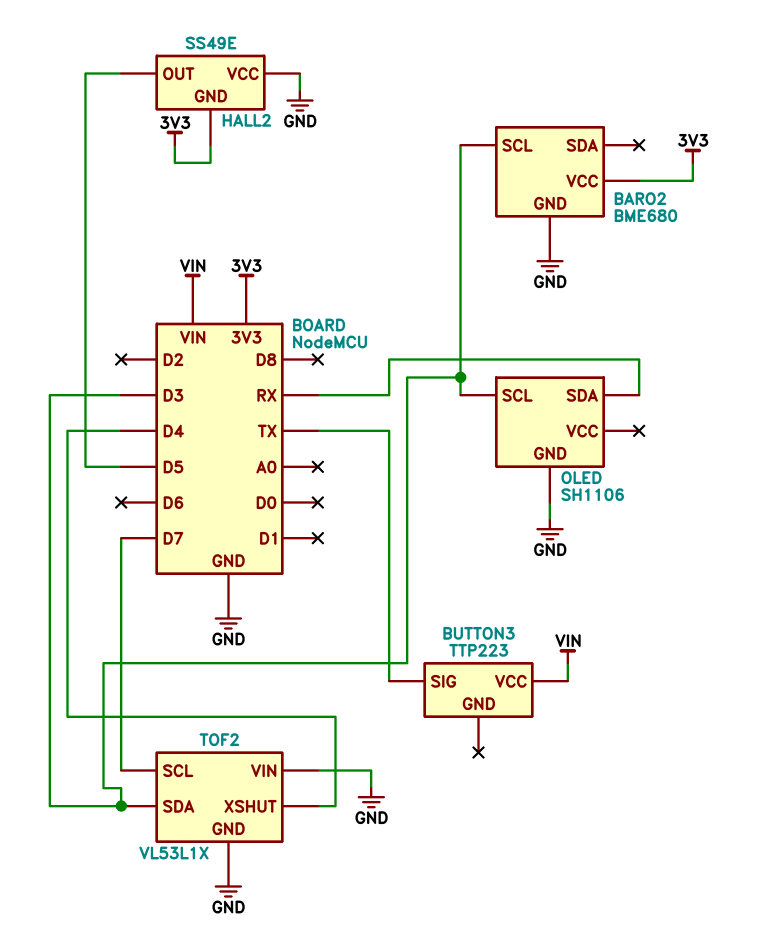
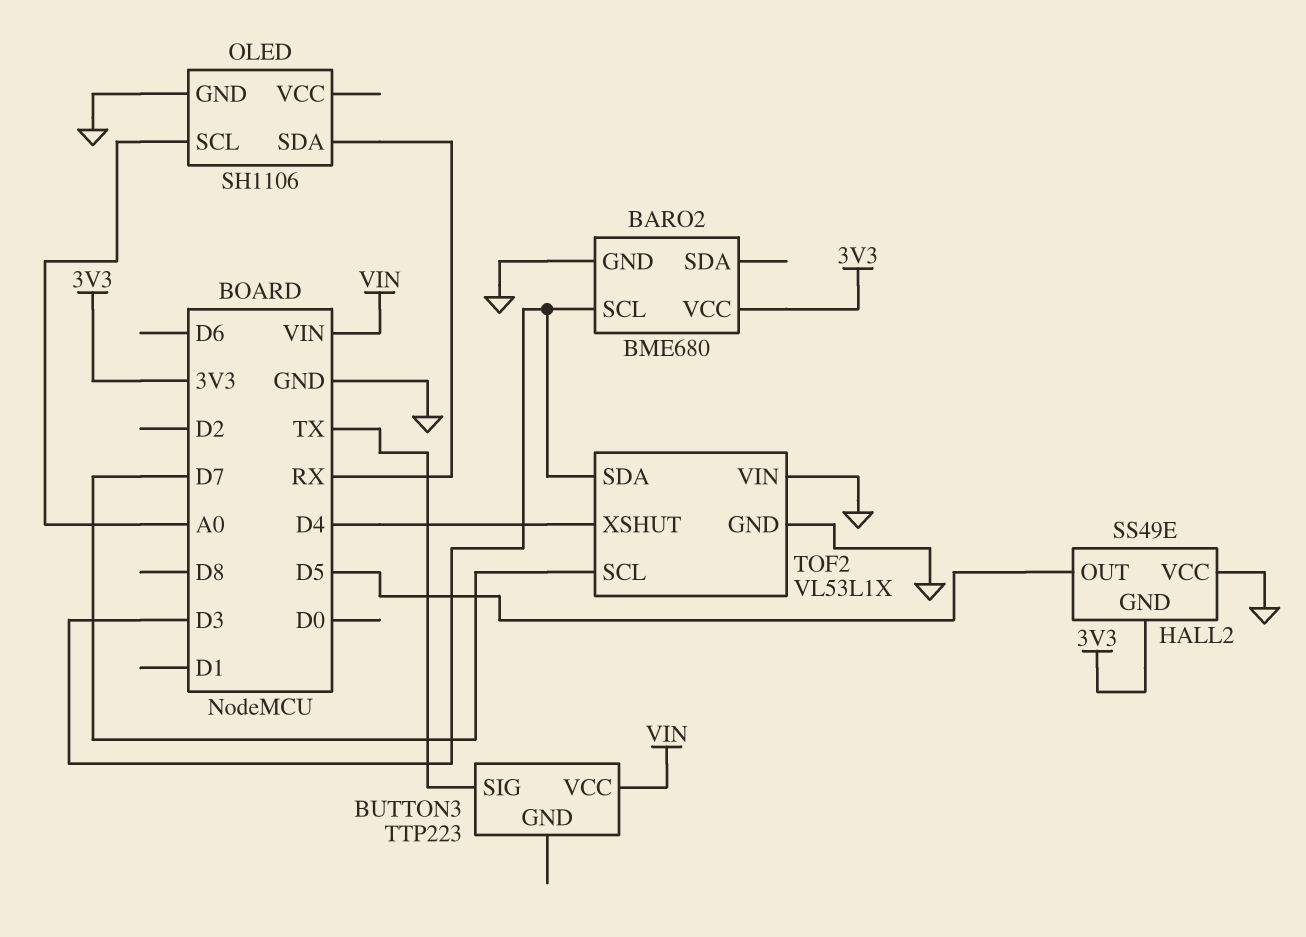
OLED pin SCL: D3 -> A0

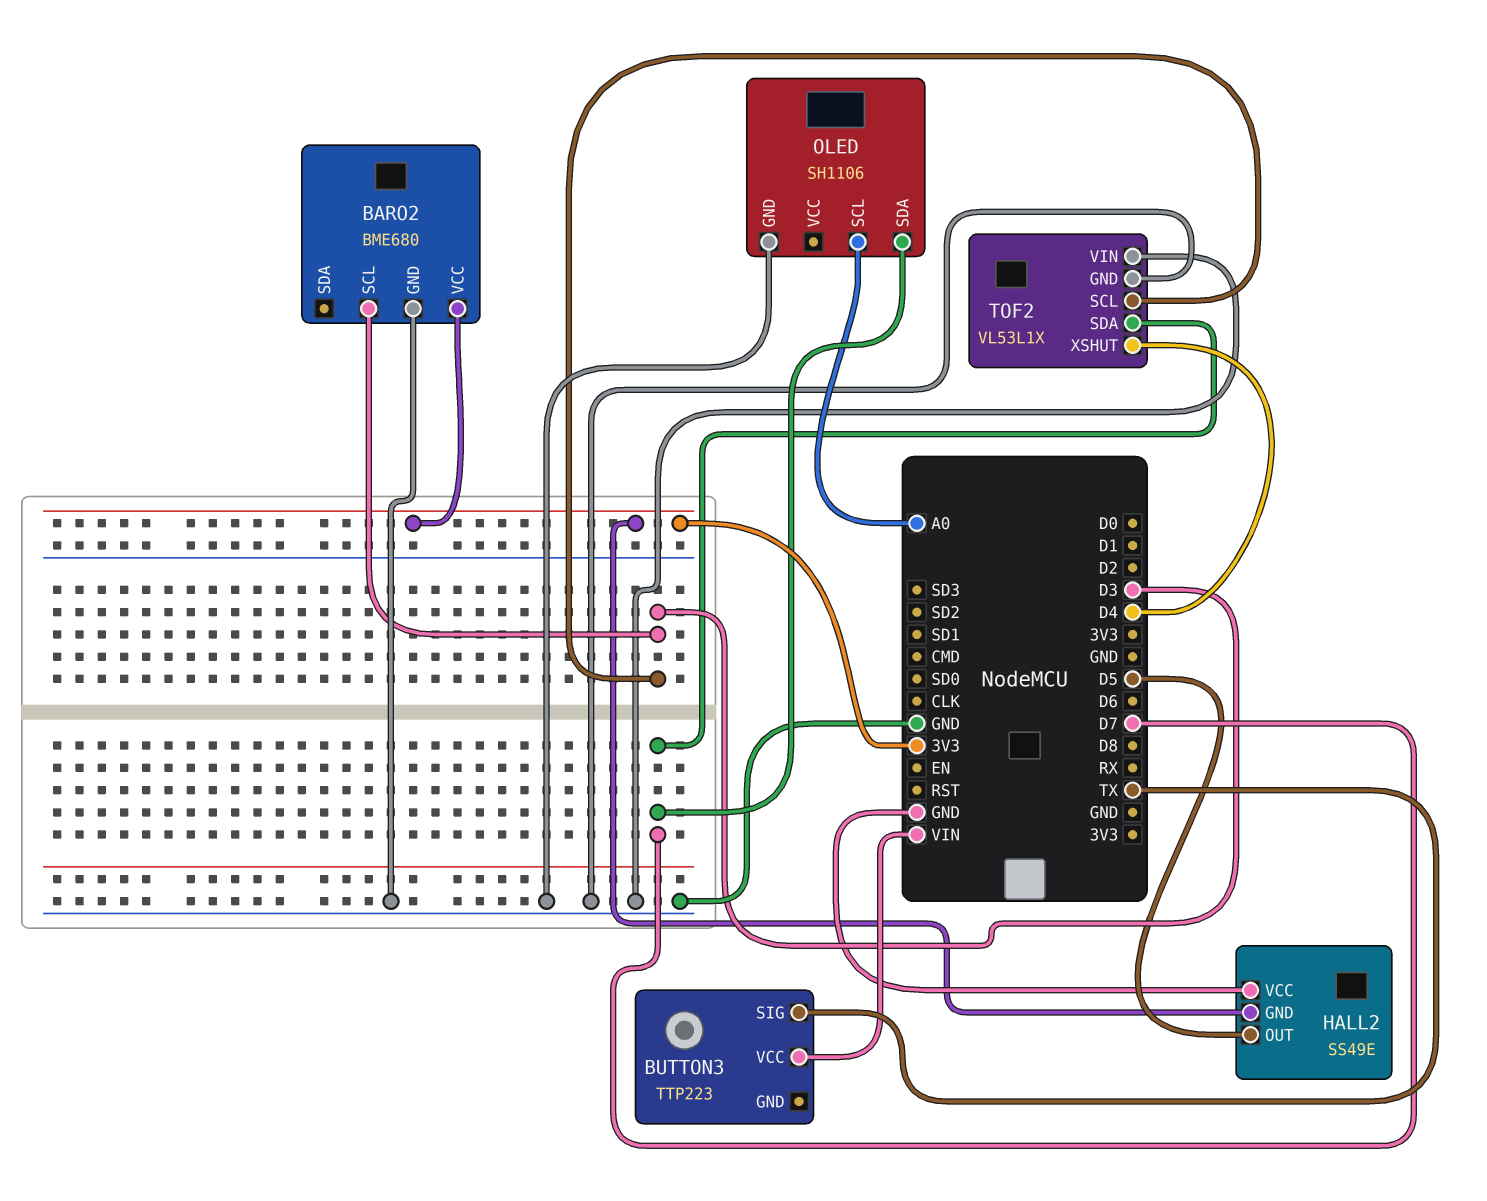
OLED pin SDA: RX -> D7
TOF2 pin SCL: D7 -> D3
TOF2 pin SDA: D3 -> D7

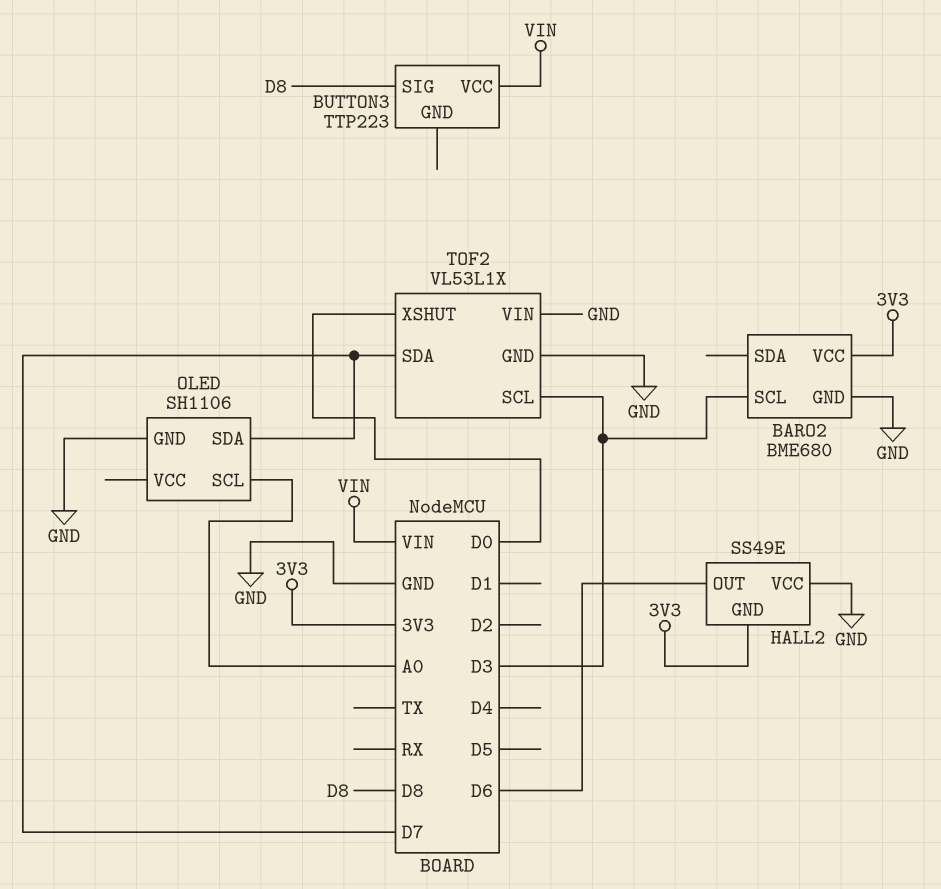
BUTTON3 pin SIG: TX -> D8
HALL2 pin OUT: D5 -> D6
TOF2 pin XSHUT: D4 -> D0

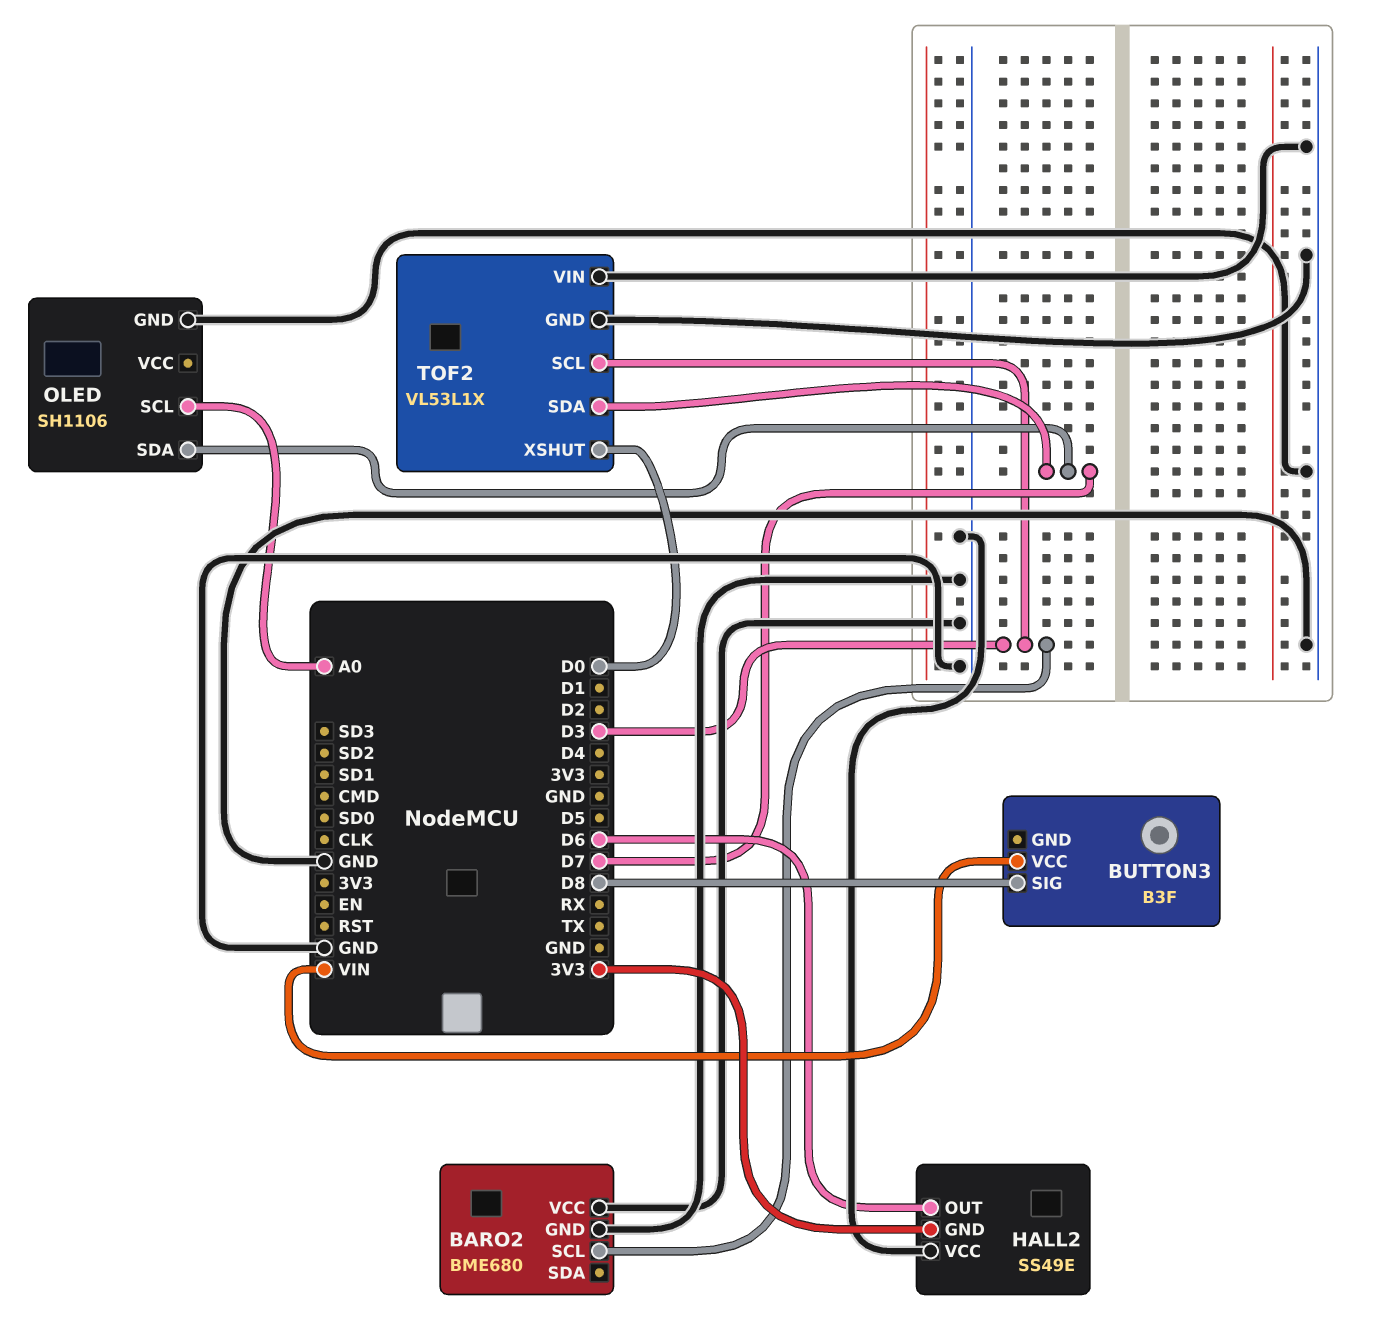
BARO2 pin VCC: 3V3 -> GND
BUTTON3: TTP223 -> B3F

